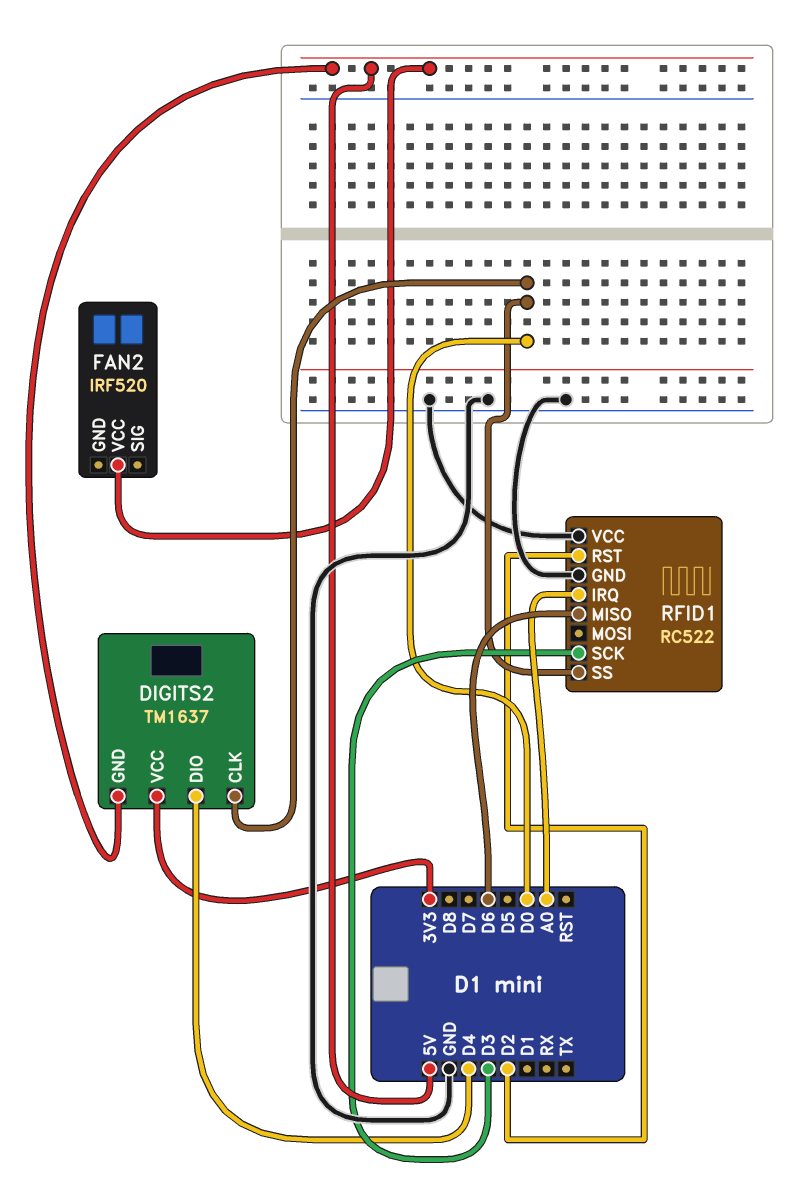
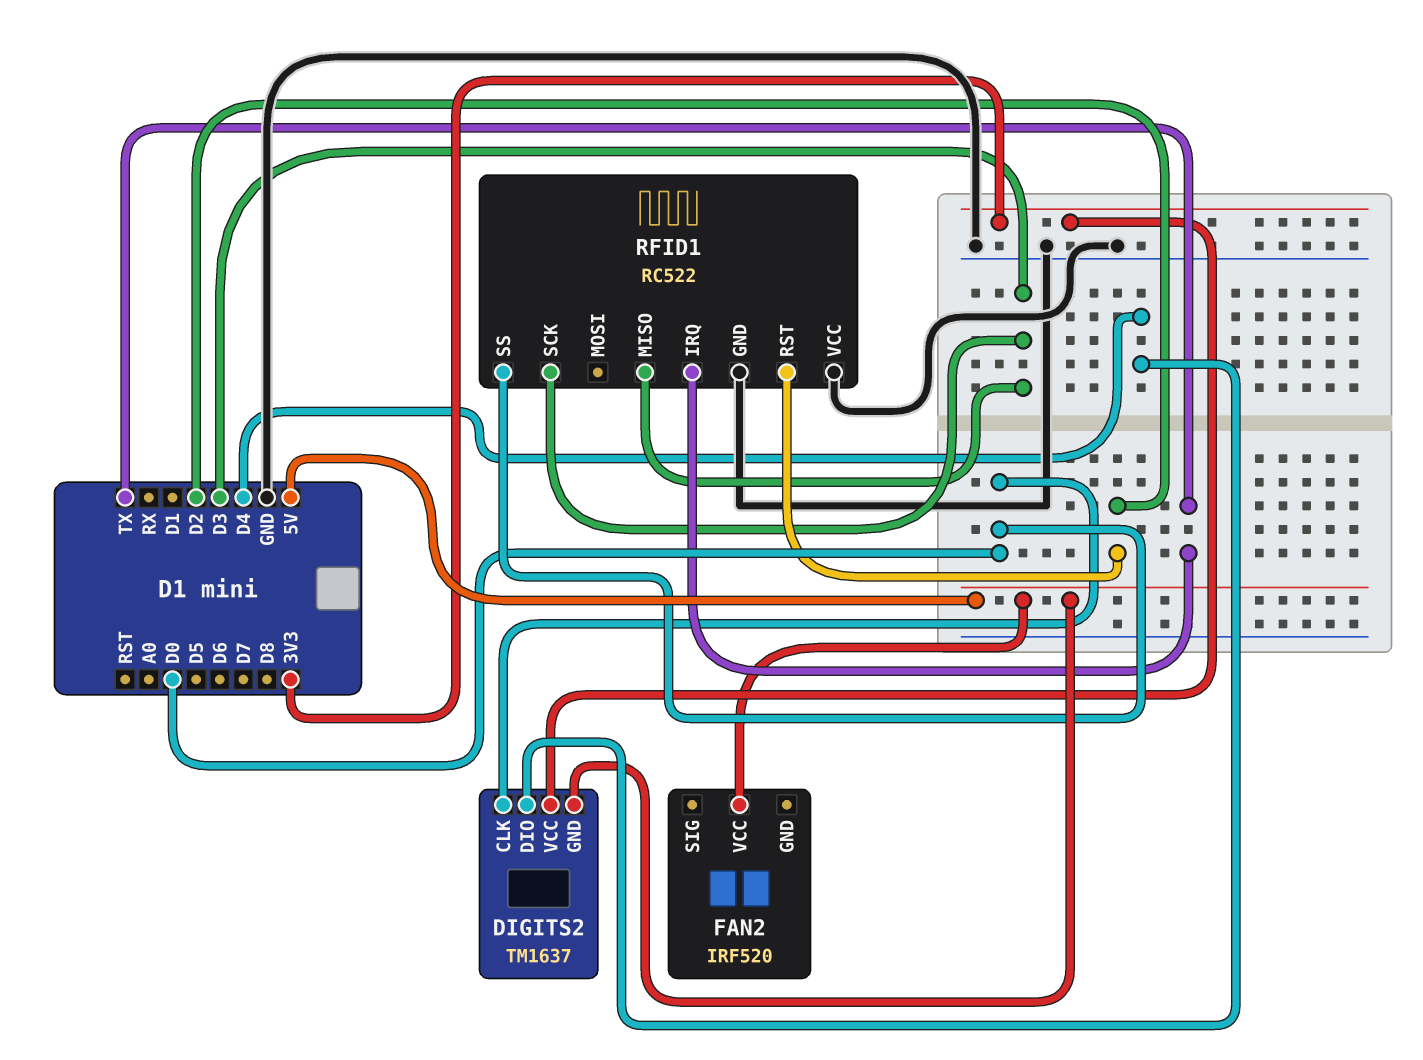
RFID1 pin IRQ: A0 -> TX
RFID1 pin MISO: D6 -> D3

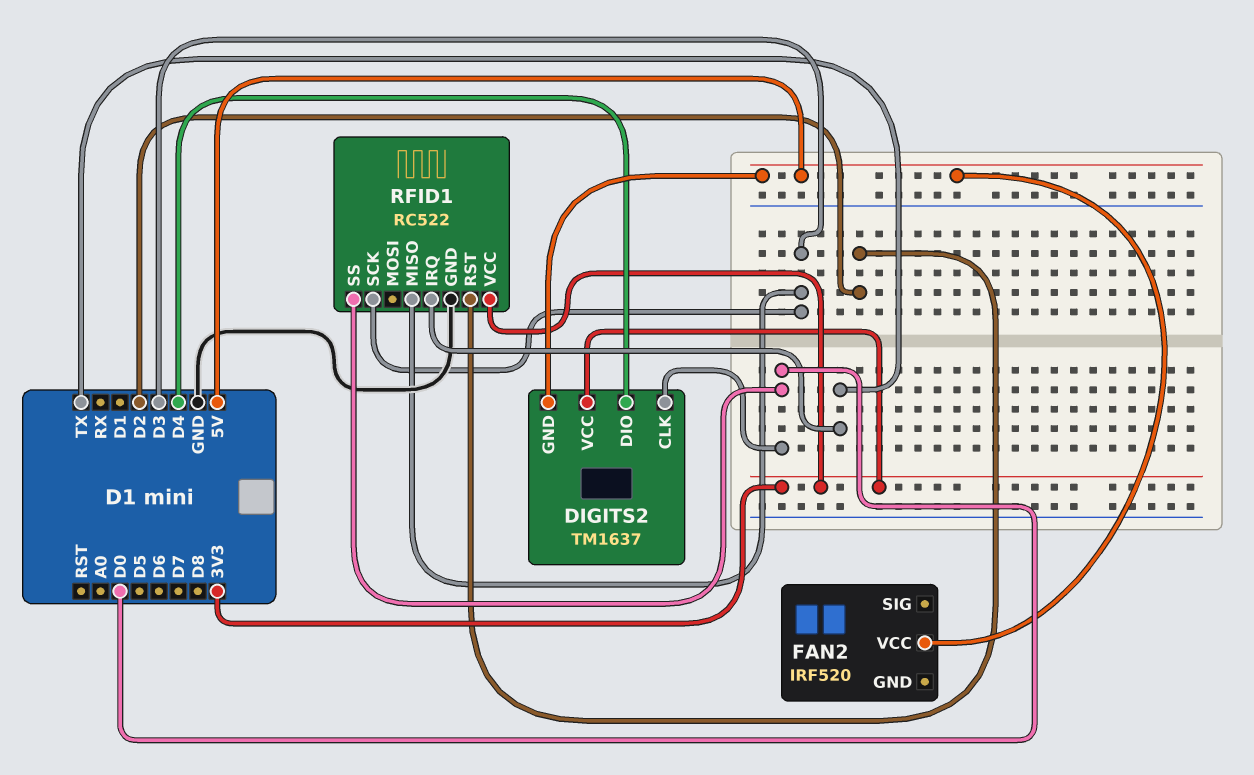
RFID1 pin VCC: GND -> 3V3

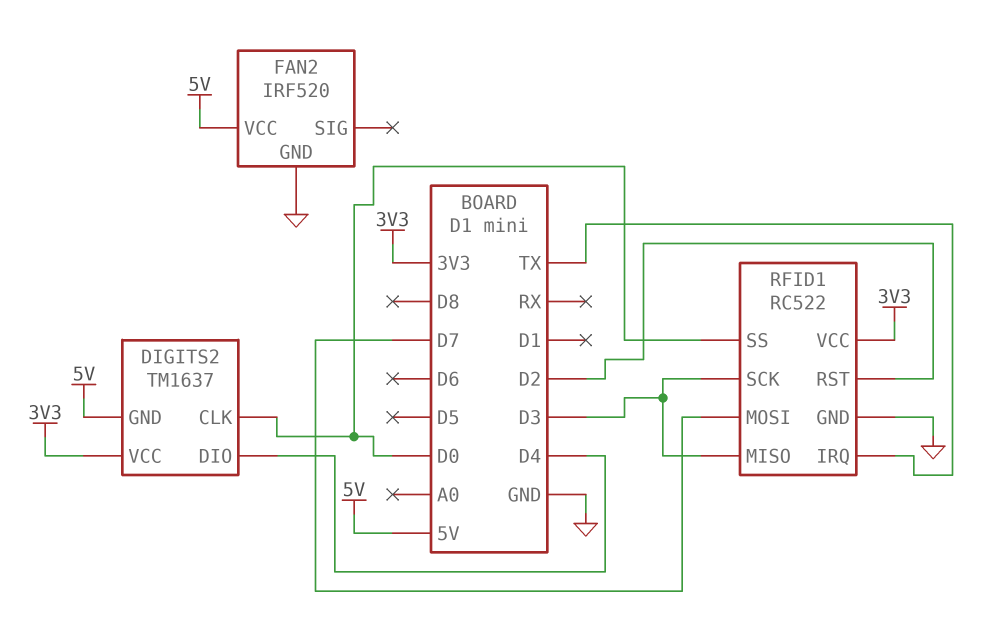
FAN2 pin GND: none -> GND
RFID1 pin MOSI: none -> D7

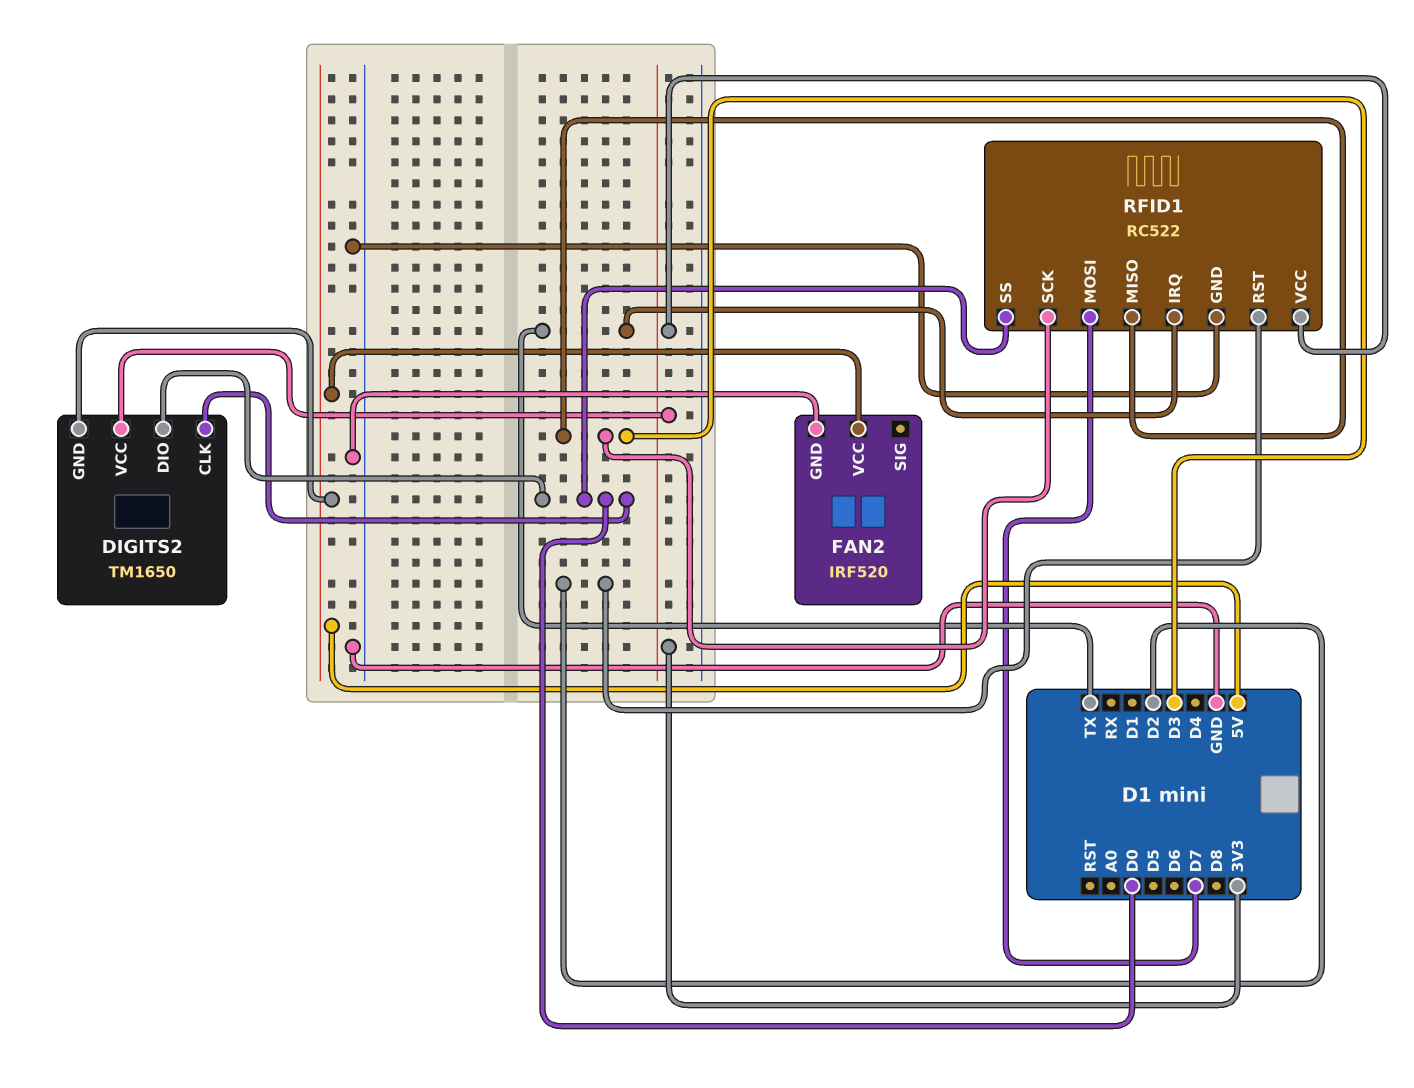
DIGITS2: TM1637 -> TM1650
DIGITS2 pin DIO: D4 -> D0

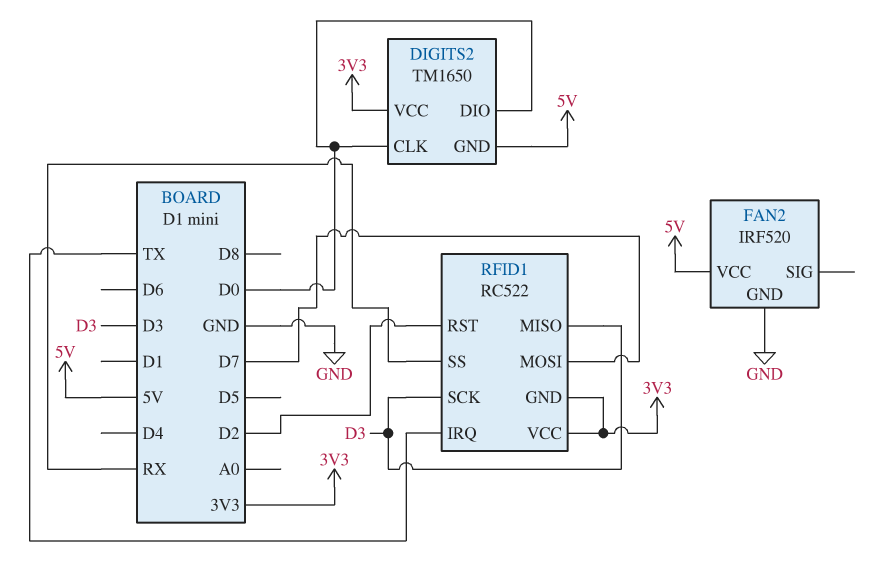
RFID1 pin GND: GND -> 3V3
RFID1 pin SS: D0 -> RX

